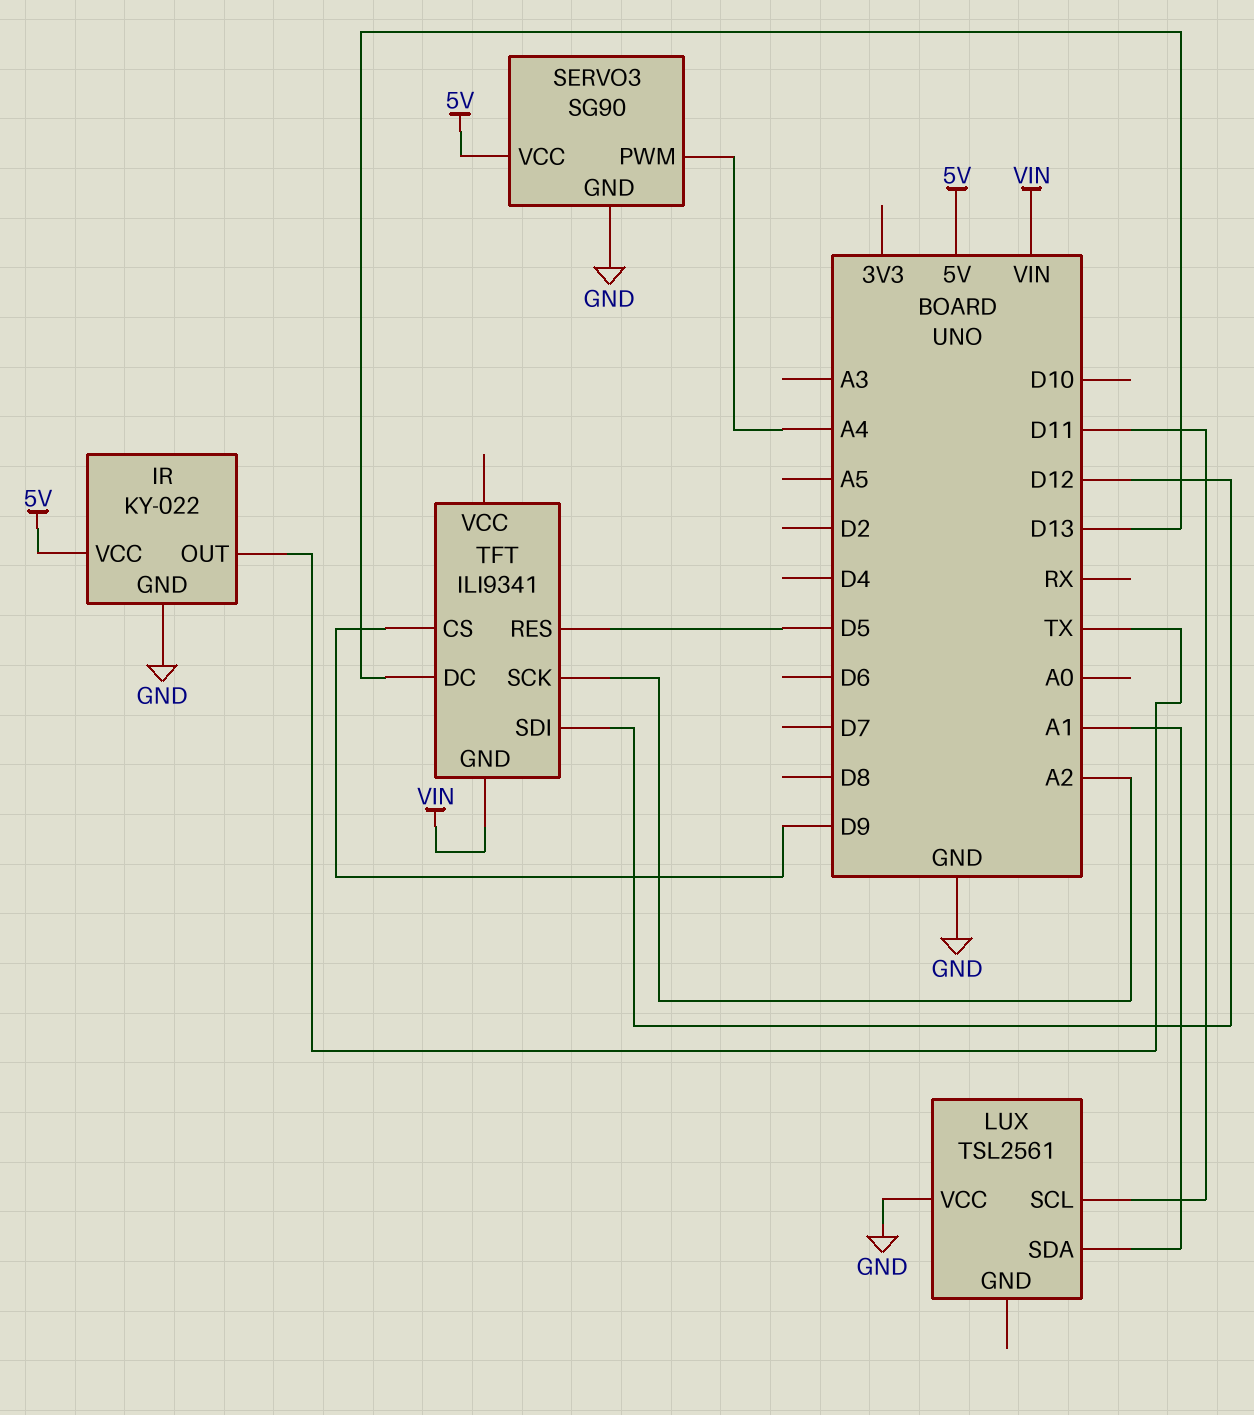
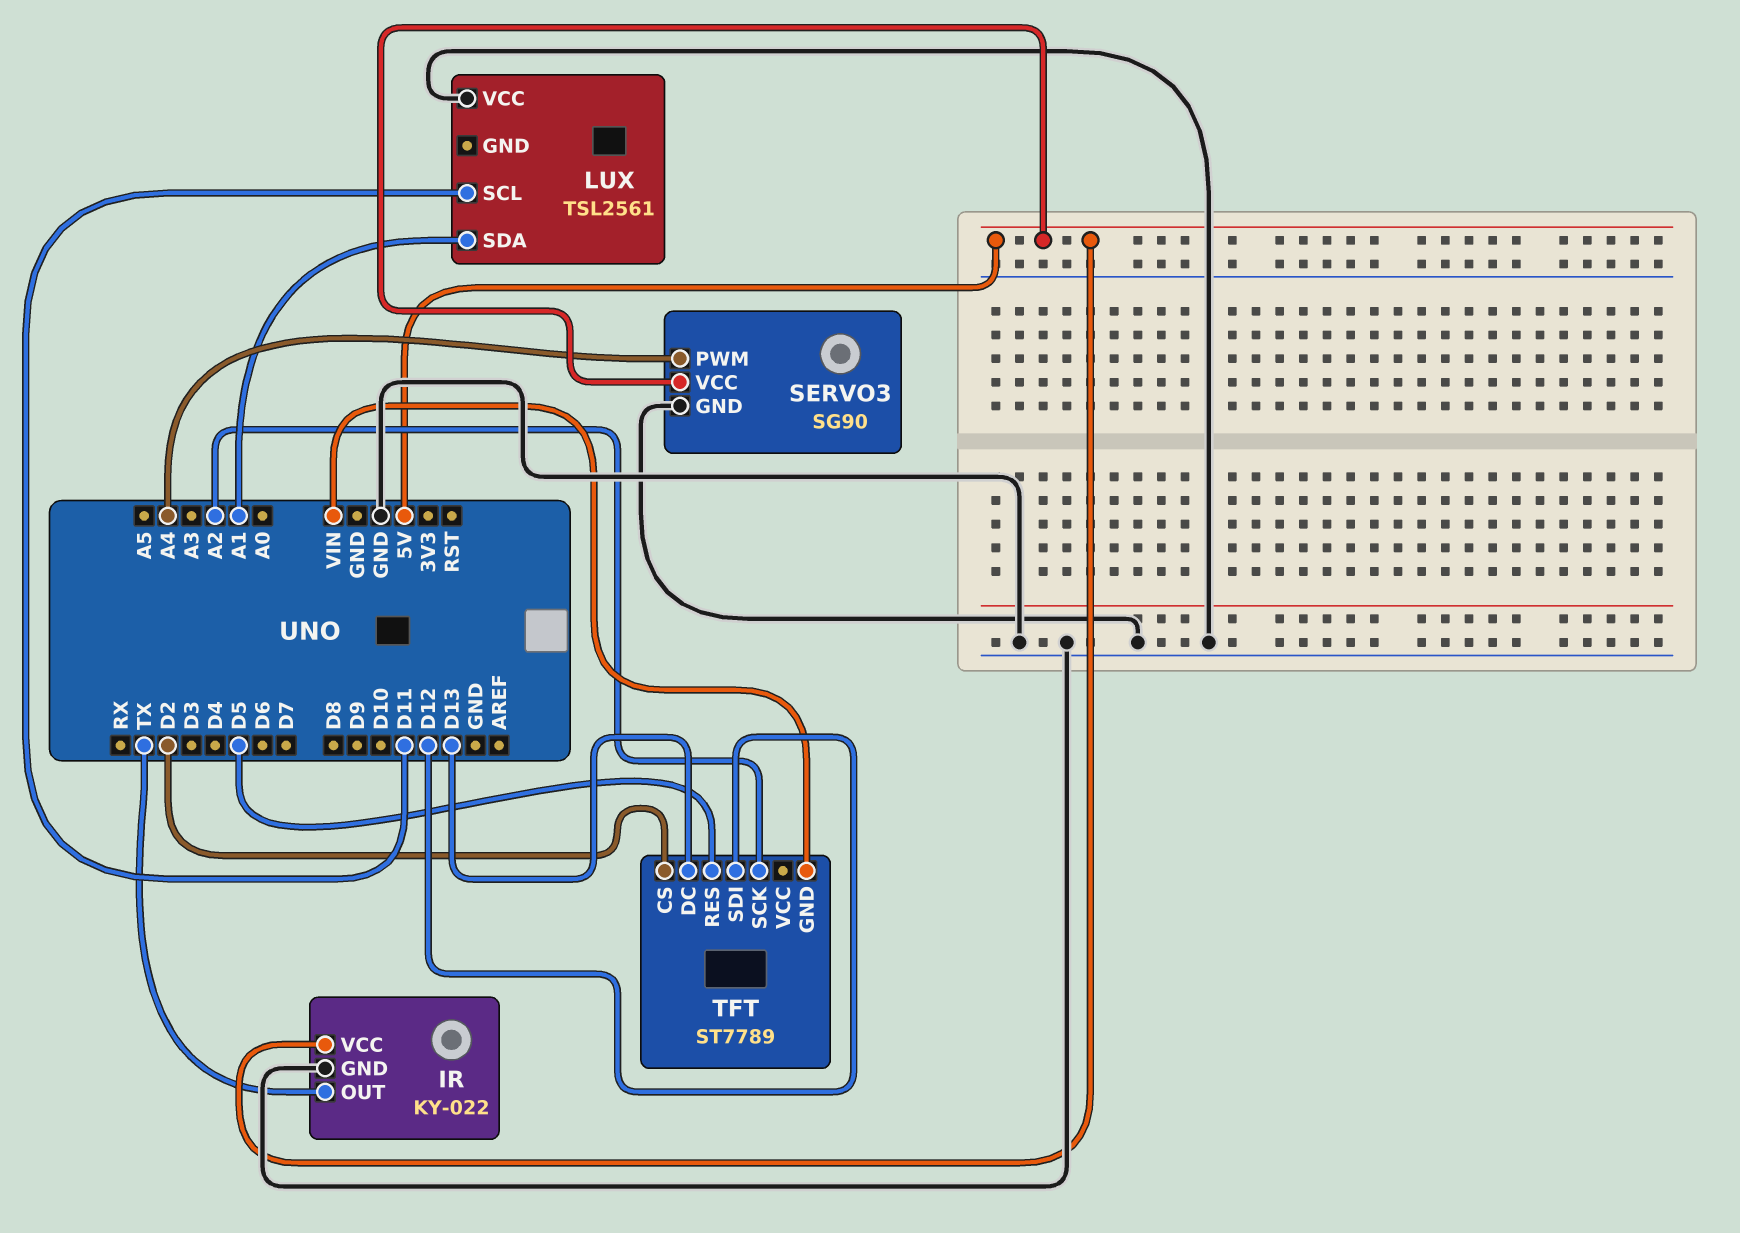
TFT: ILI9341 -> ST7789
TFT pin CS: D9 -> D2

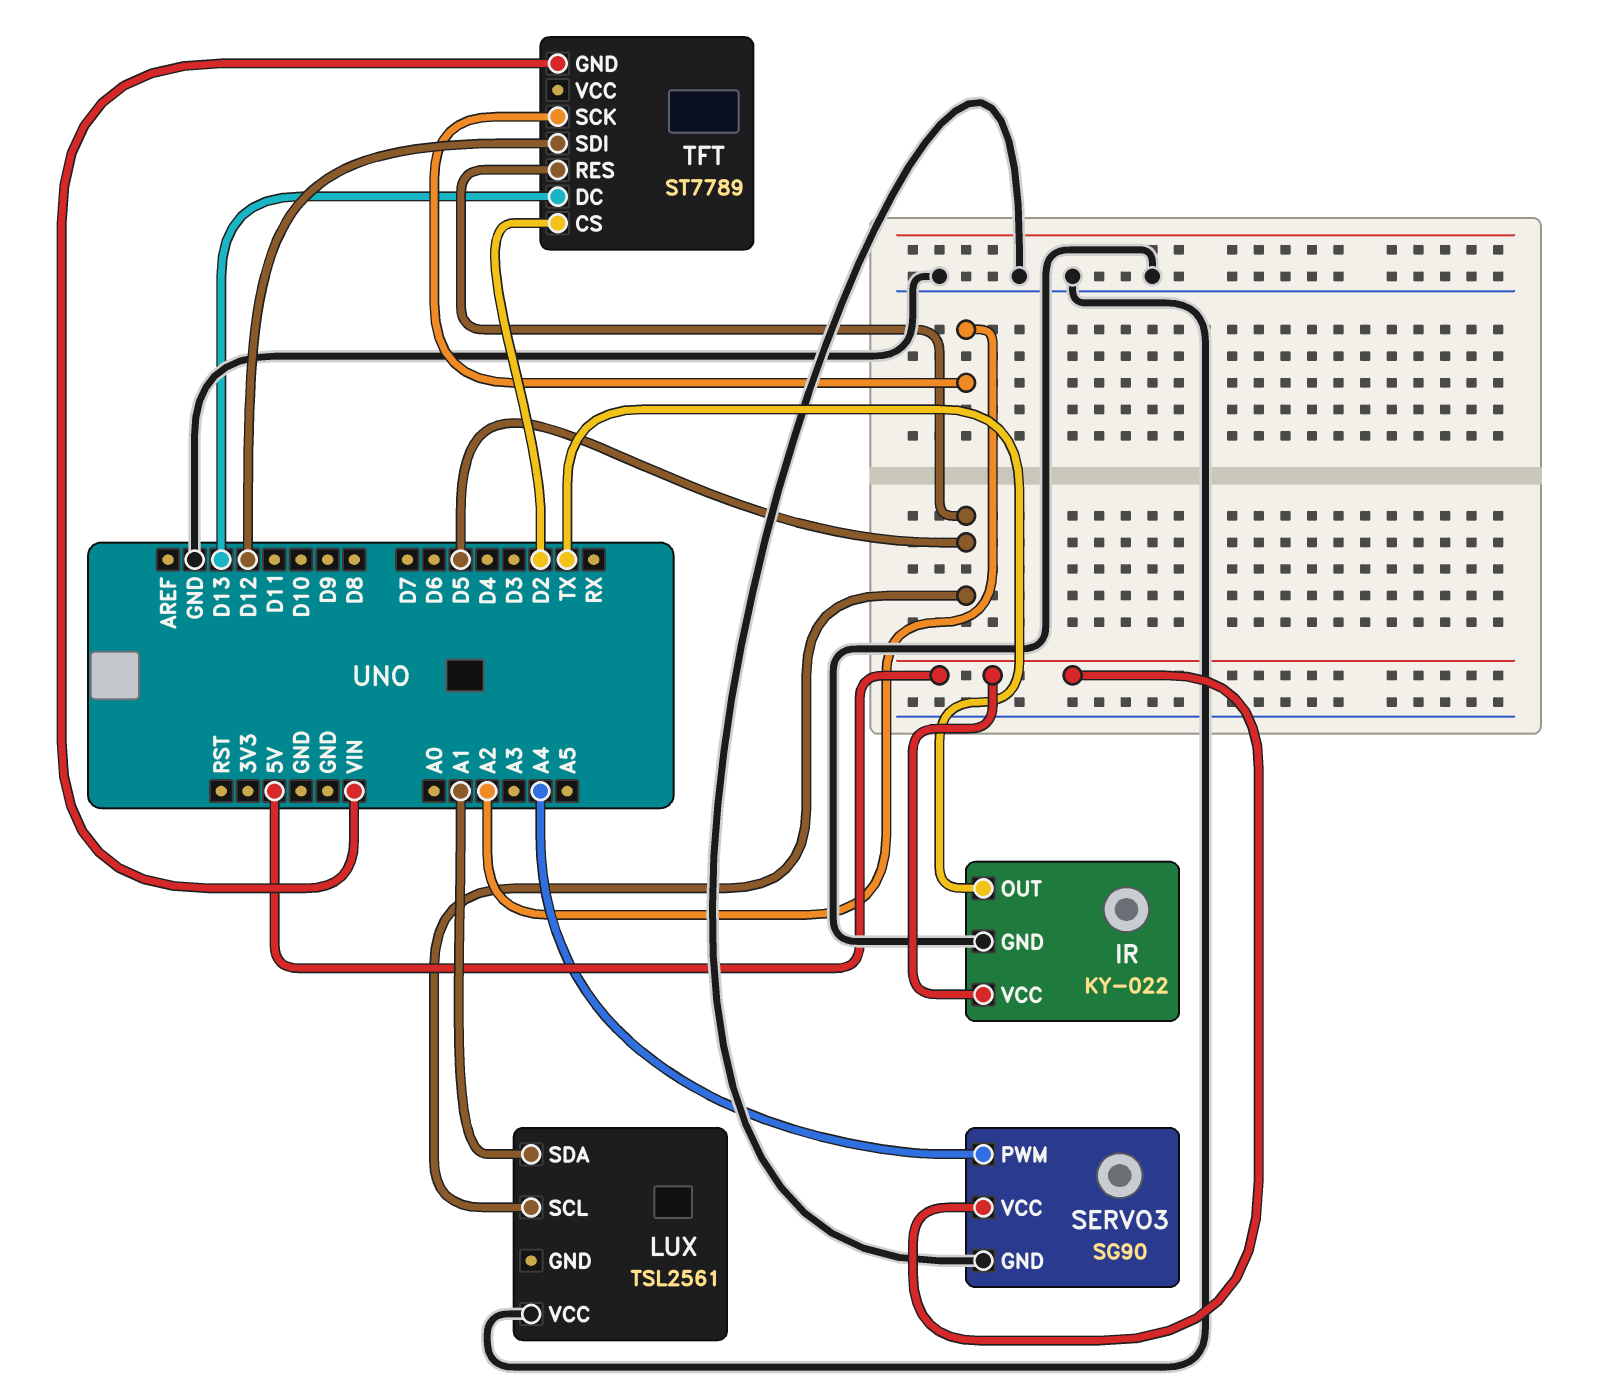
LUX pin SCL: D11 -> D5

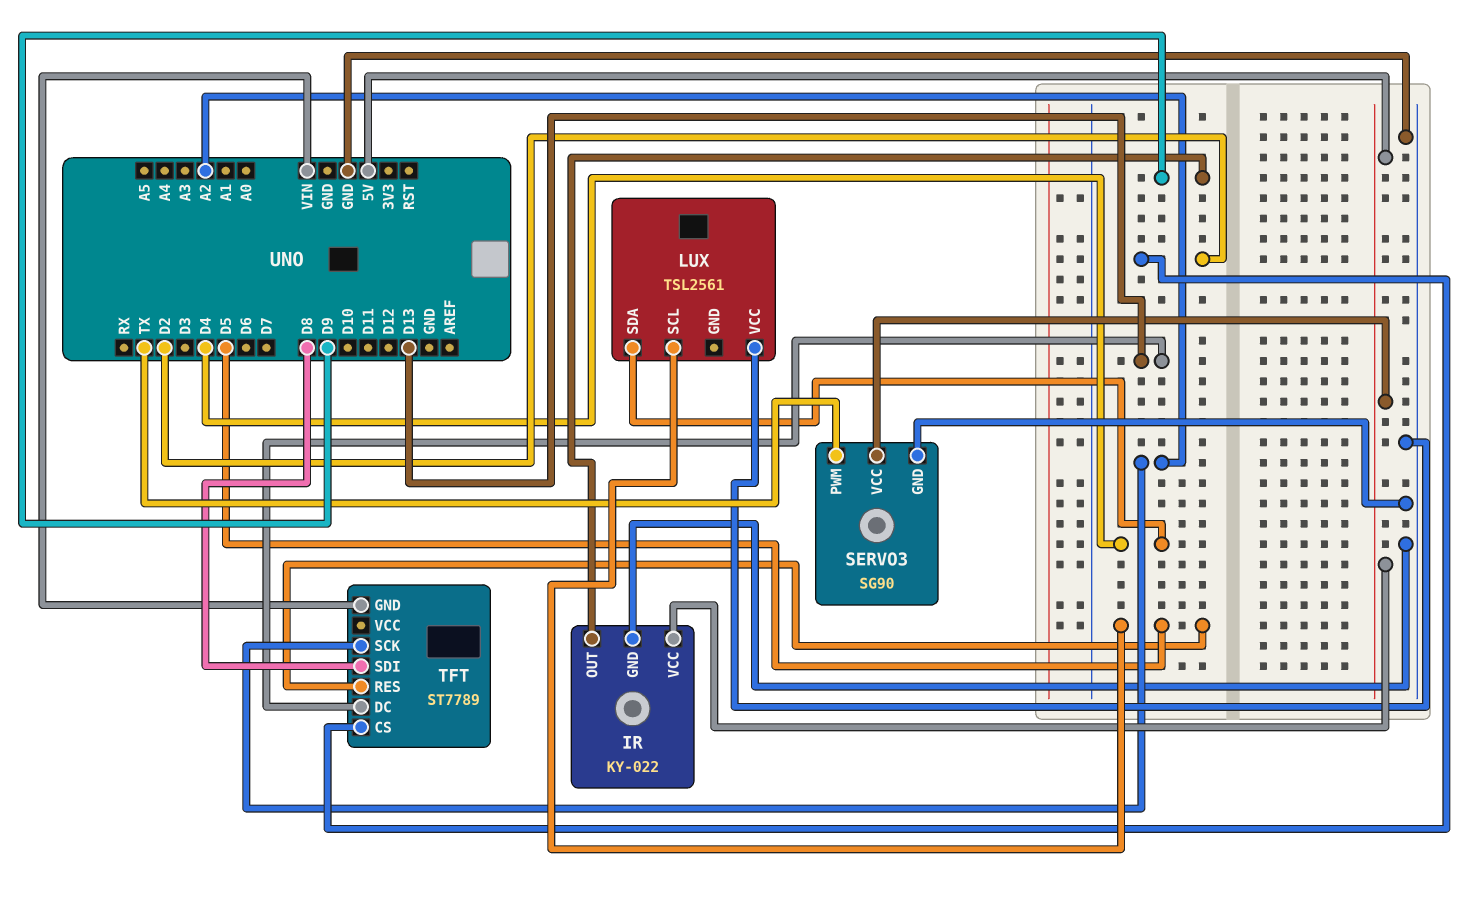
IR pin OUT: TX -> D9
LUX pin SDA: A1 -> D4
SERVO3 pin PWM: A4 -> TX
TFT pin SDI: D12 -> D8

